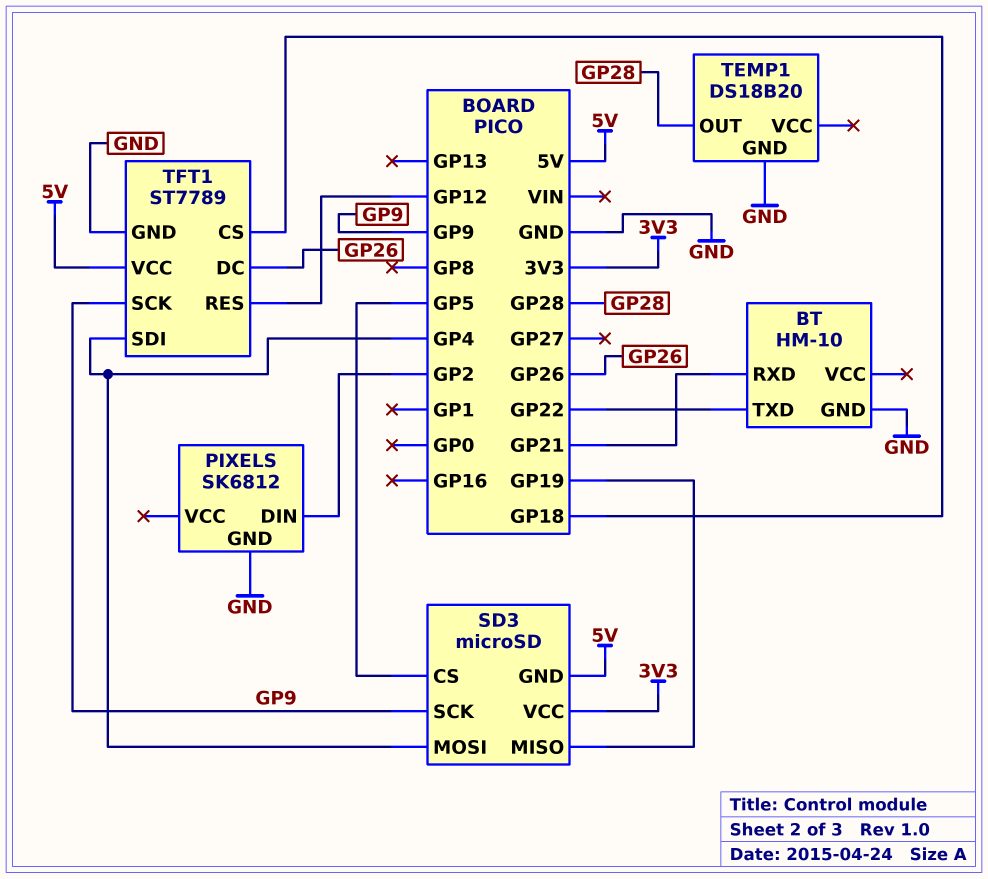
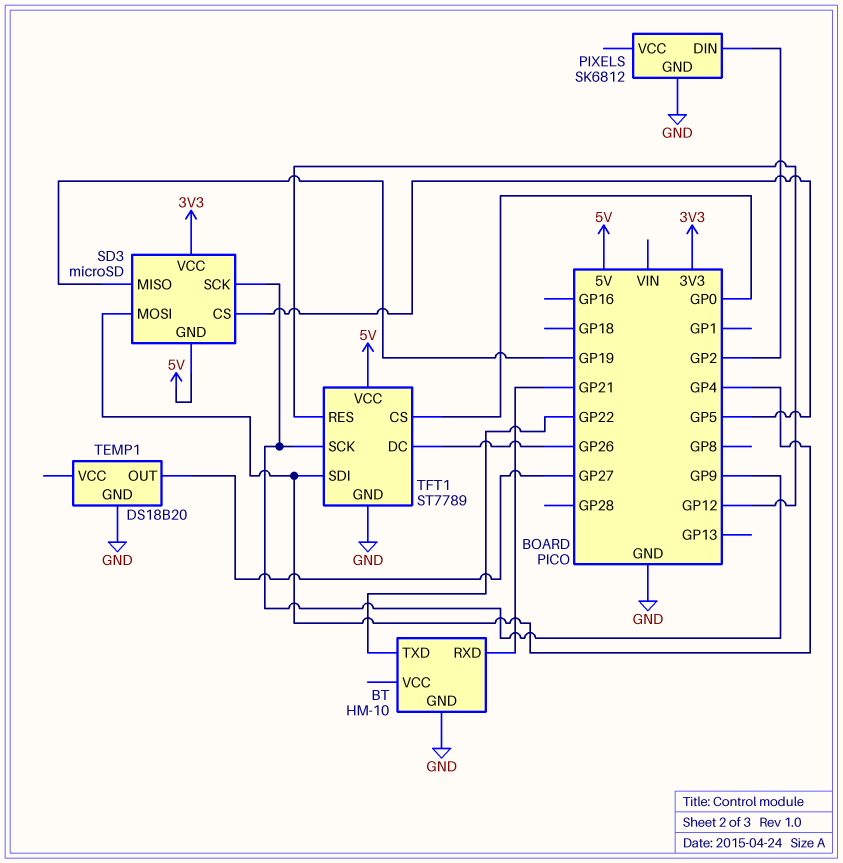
TEMP1 pin OUT: GP28 -> GP27
TFT1 pin CS: GP18 -> GP0

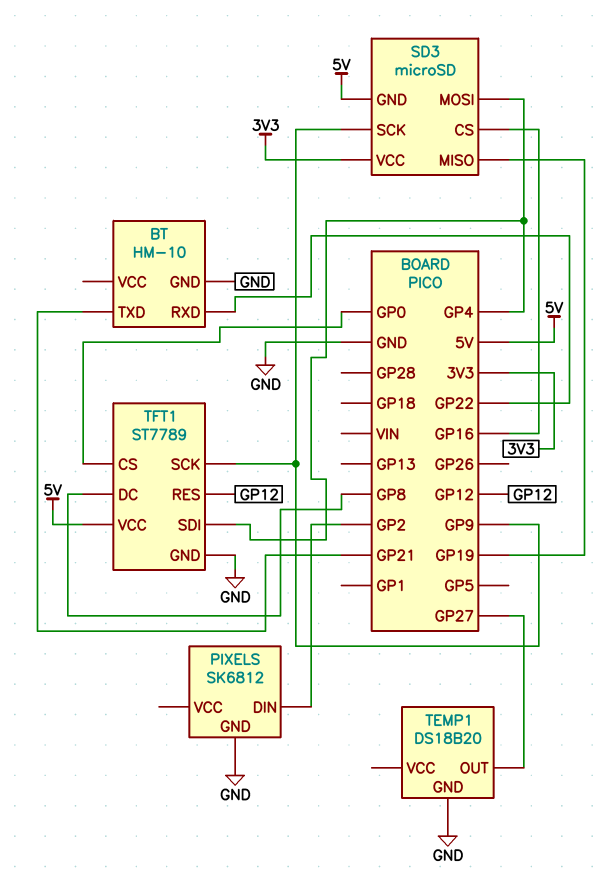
BT pin RXD: GP21 -> GP22
BT pin TXD: GP22 -> GP21
SD3 pin CS: GP5 -> GP16
TFT1 pin DC: GP26 -> GP8

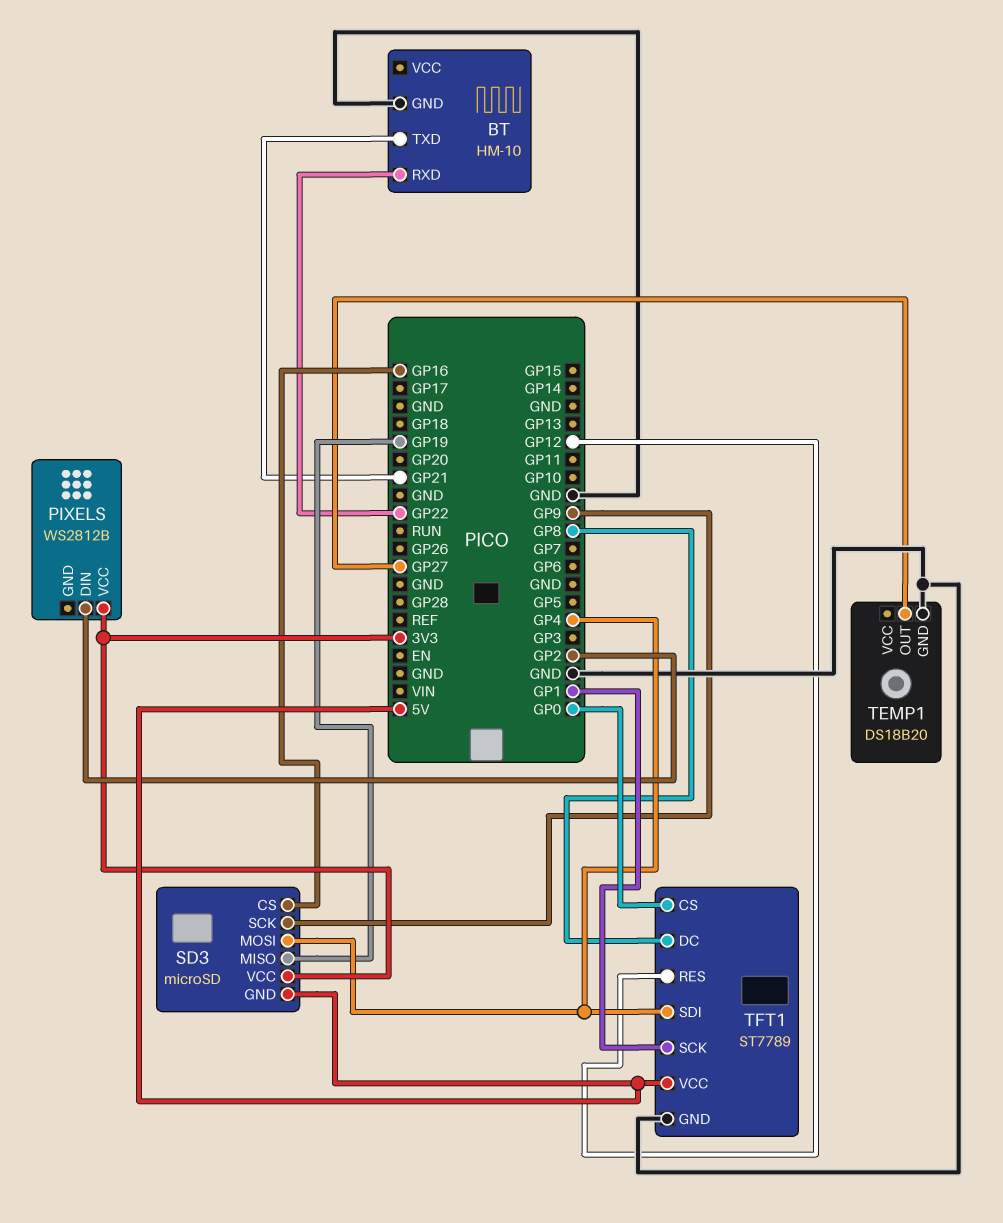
PIXELS: SK6812 -> WS2812B
PIXELS pin GND: GND -> none
PIXELS pin VCC: none -> 3V3
TFT1 pin SCK: GP9 -> GP1

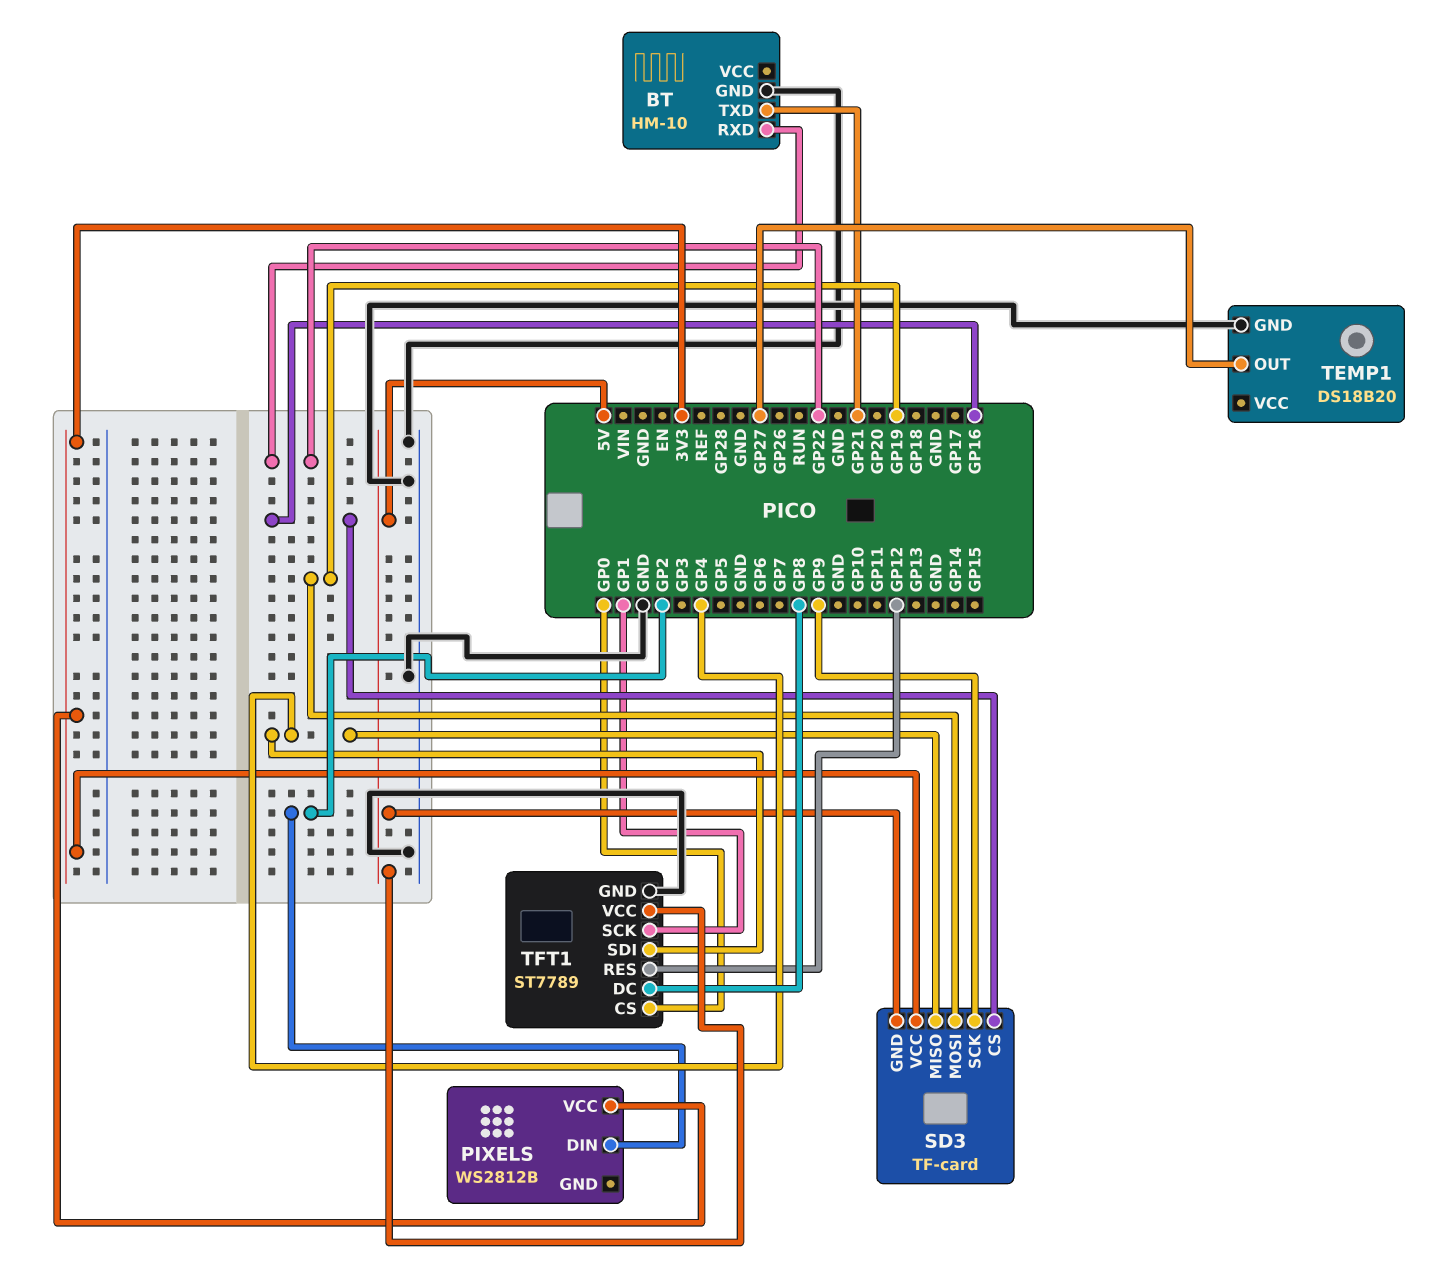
SD3: microSD -> TF-card
SD3 pin MISO: GP19 -> GP4
SD3 pin MOSI: GP4 -> GP19

